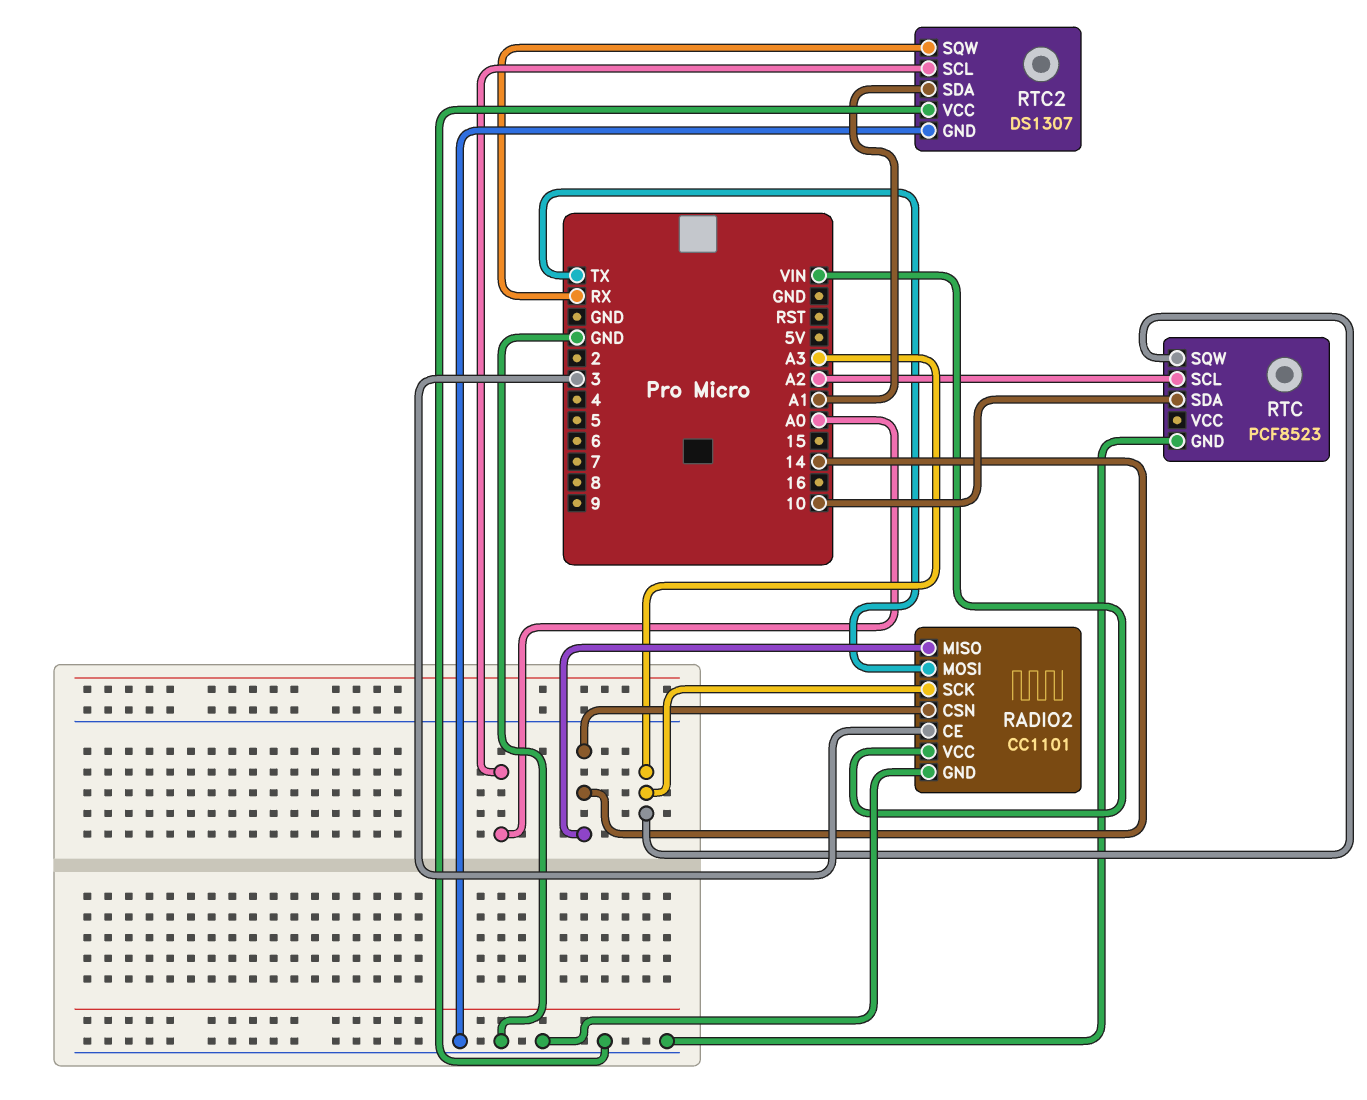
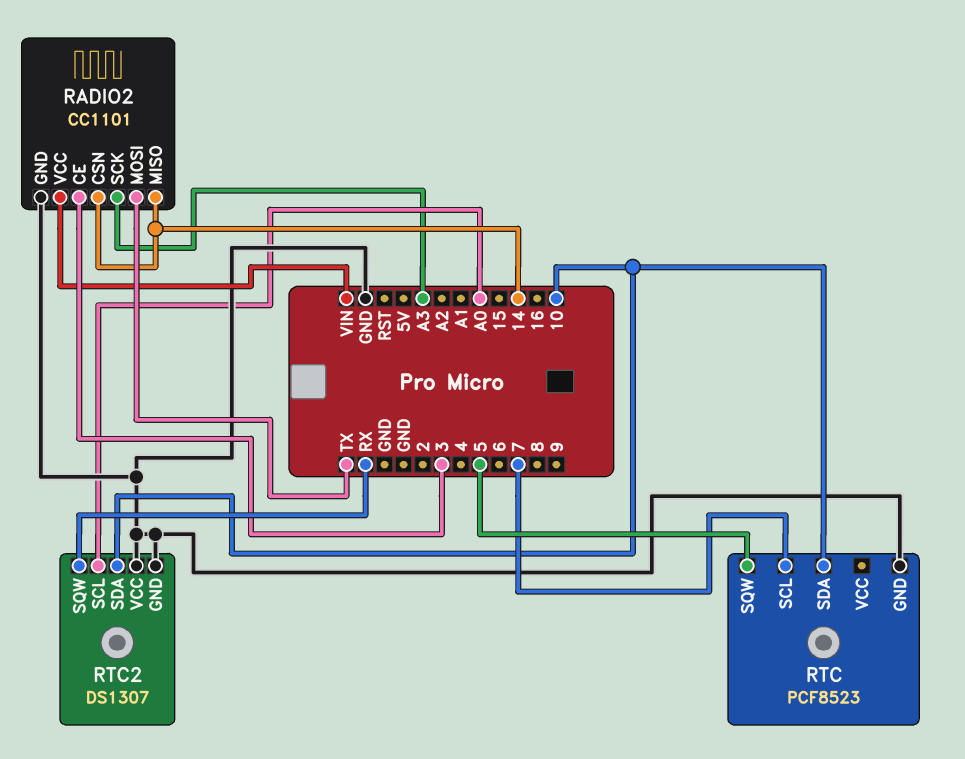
RTC pin SCL: A2 -> 7
RTC pin SQW: A3 -> 5
RTC2 pin SDA: A1 -> 10

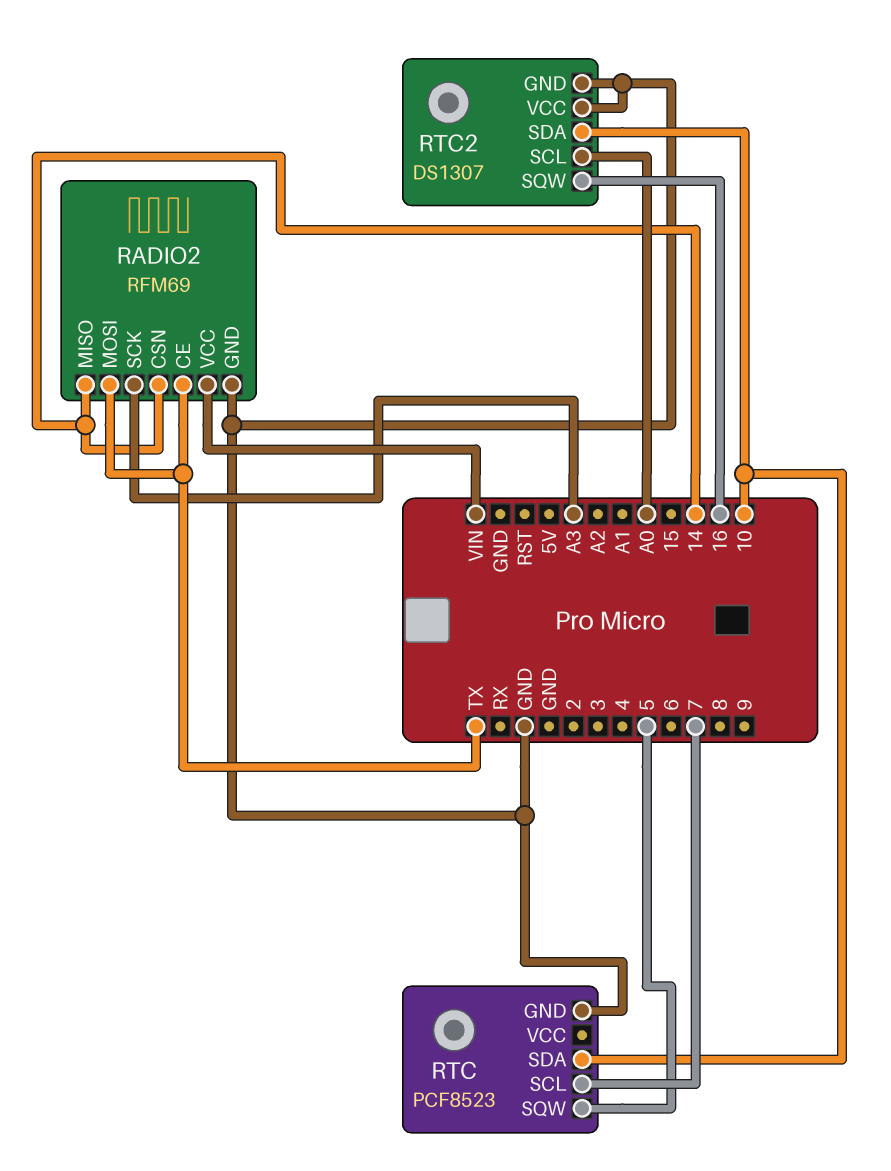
RADIO2: CC1101 -> RFM69
RADIO2 pin CE: 3 -> TX
RTC2 pin SQW: RX -> 16

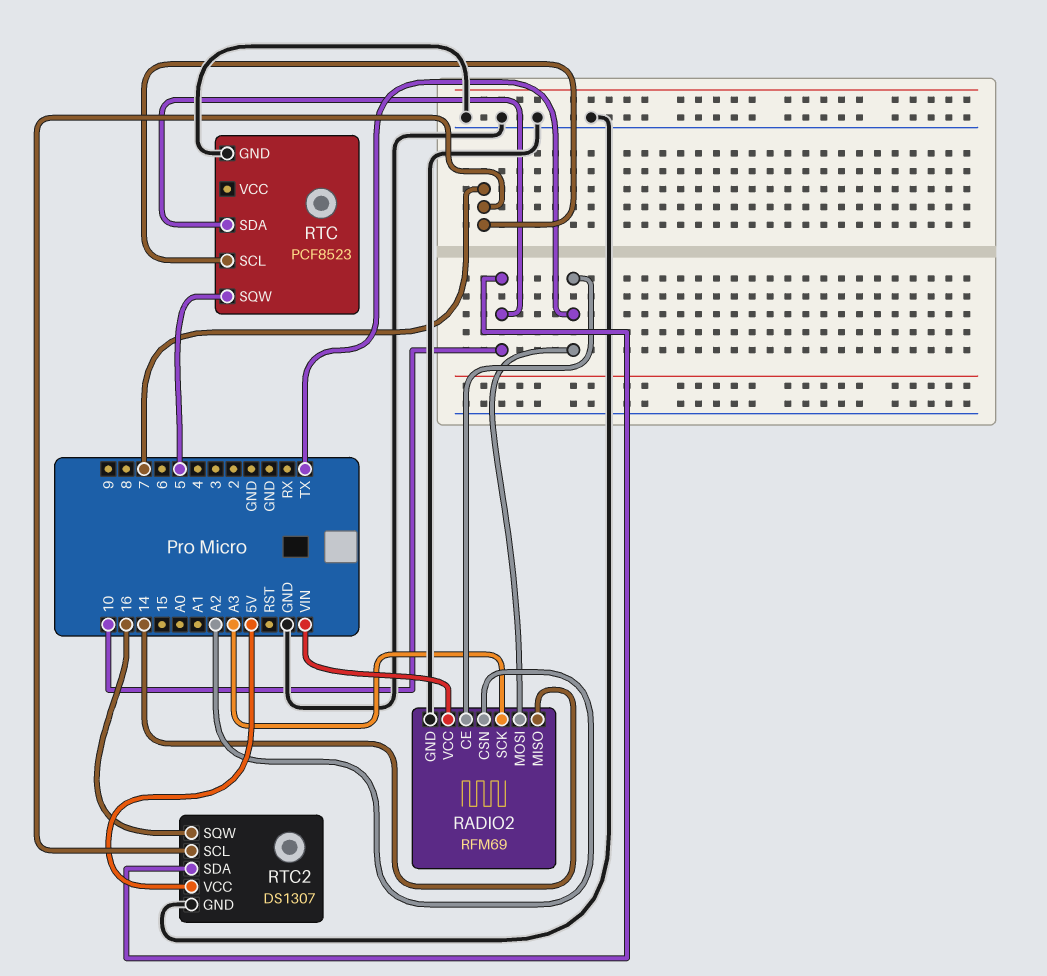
RADIO2 pin CSN: 14 -> A2
RTC2 pin SCL: A0 -> 7
RTC2 pin VCC: GND -> 5V

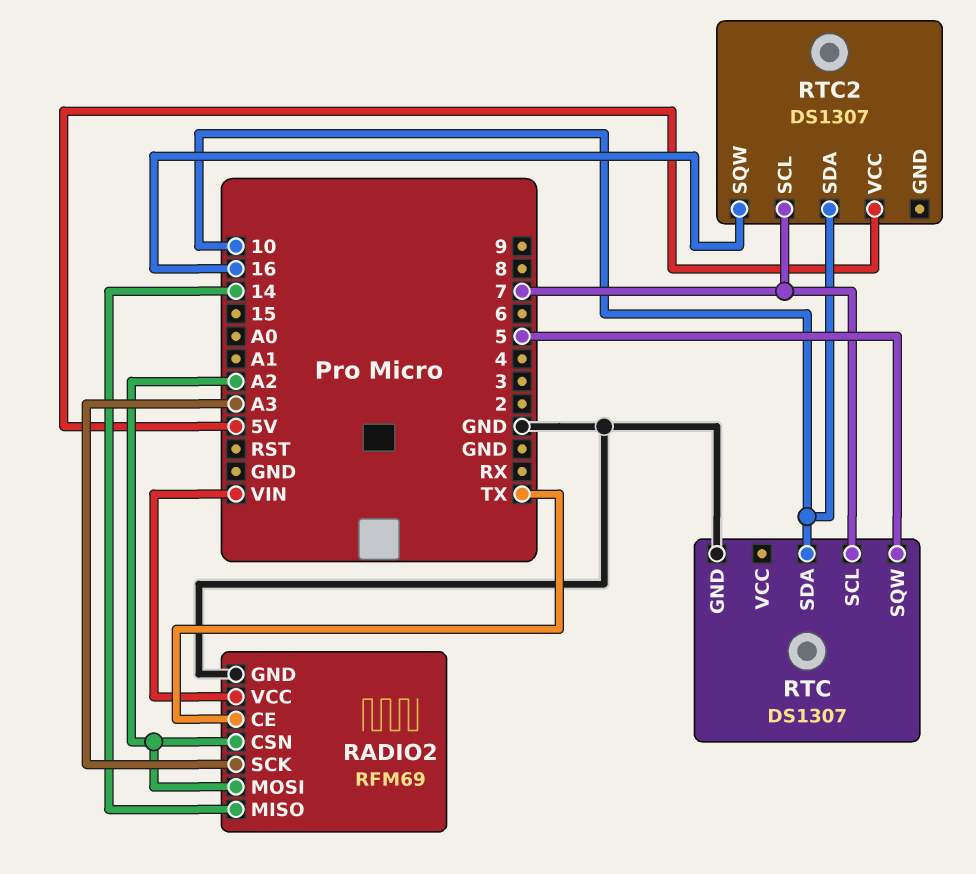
RADIO2 pin MOSI: TX -> A2
RTC: PCF8523 -> DS1307
RTC2 pin GND: GND -> none

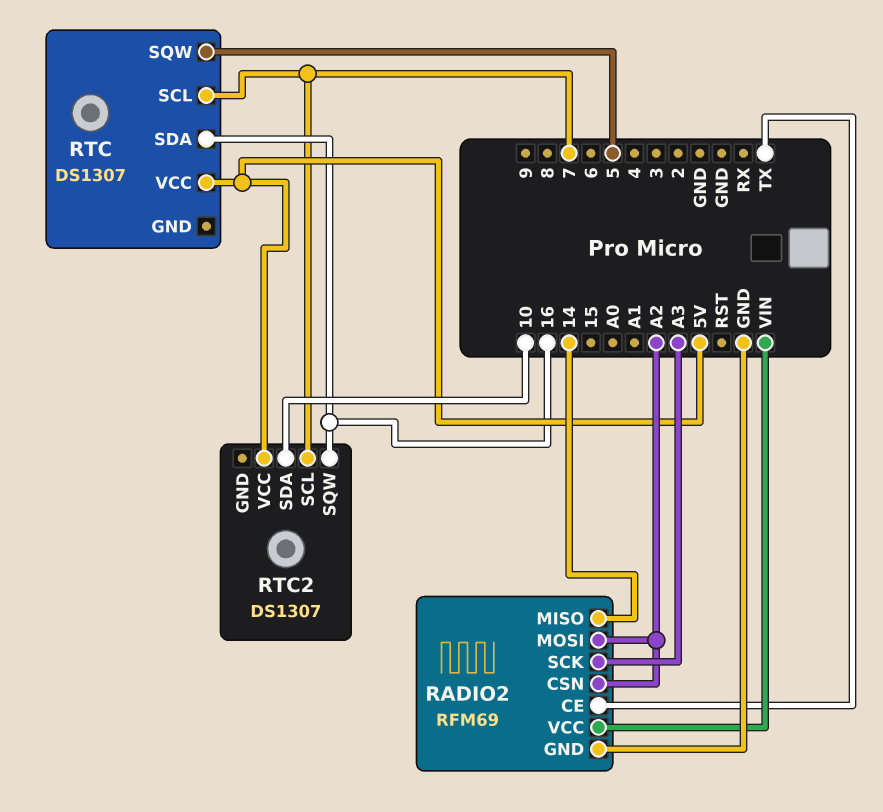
RTC pin GND: GND -> none
RTC pin SDA: 10 -> 16
RTC pin VCC: none -> 5V

